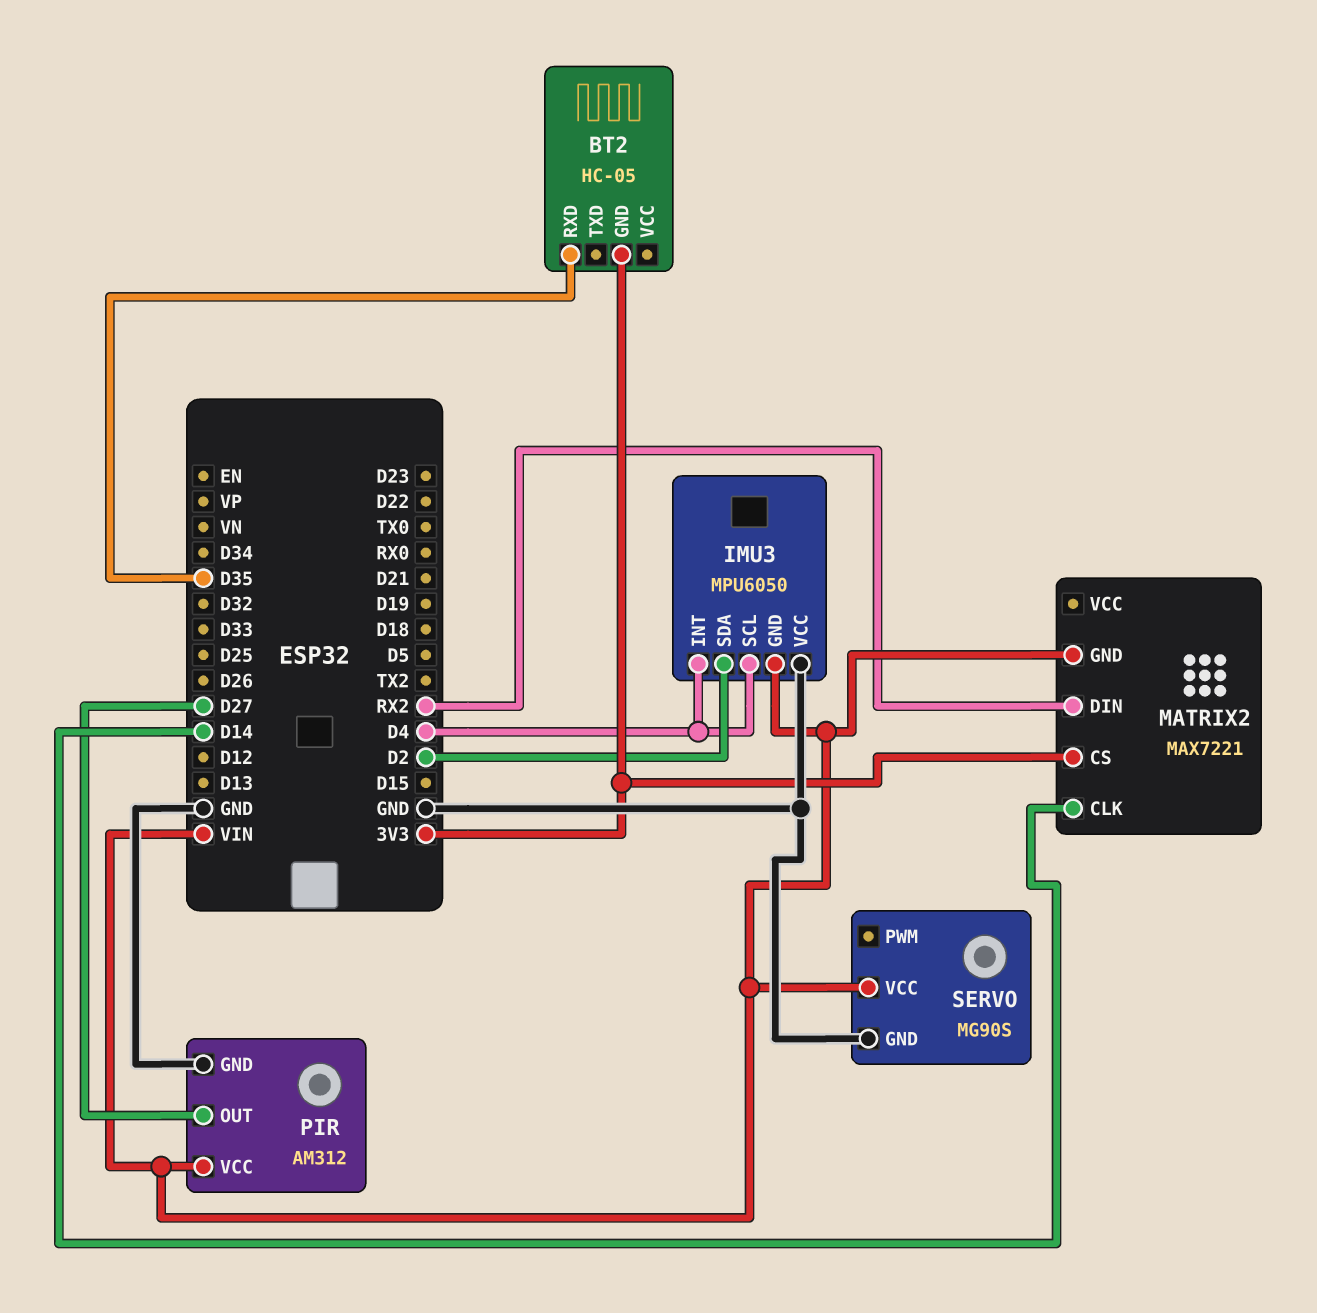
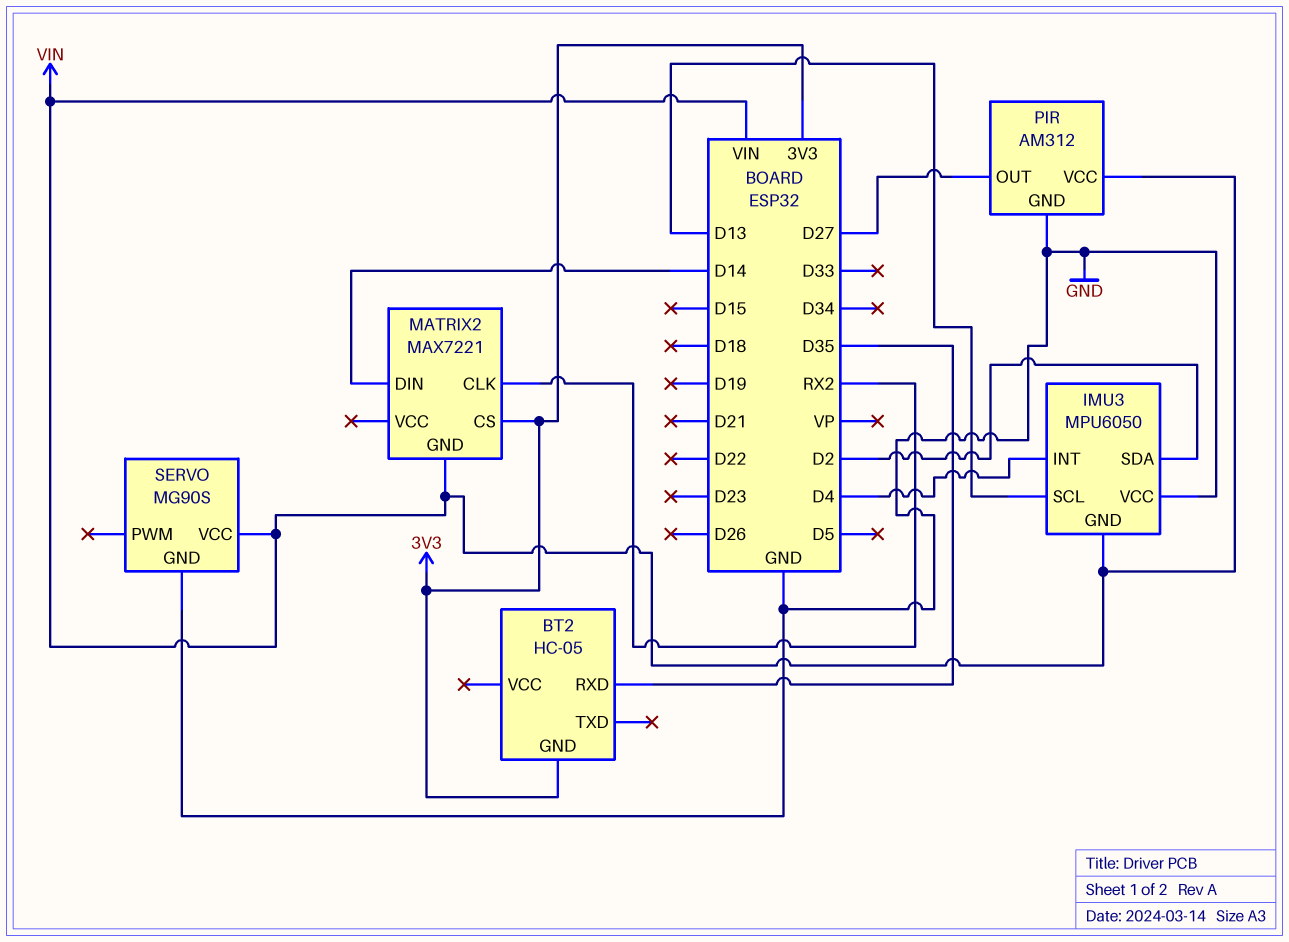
IMU3 pin SCL: D4 -> D13
MATRIX2 pin CLK: D14 -> RX2
MATRIX2 pin DIN: RX2 -> D14

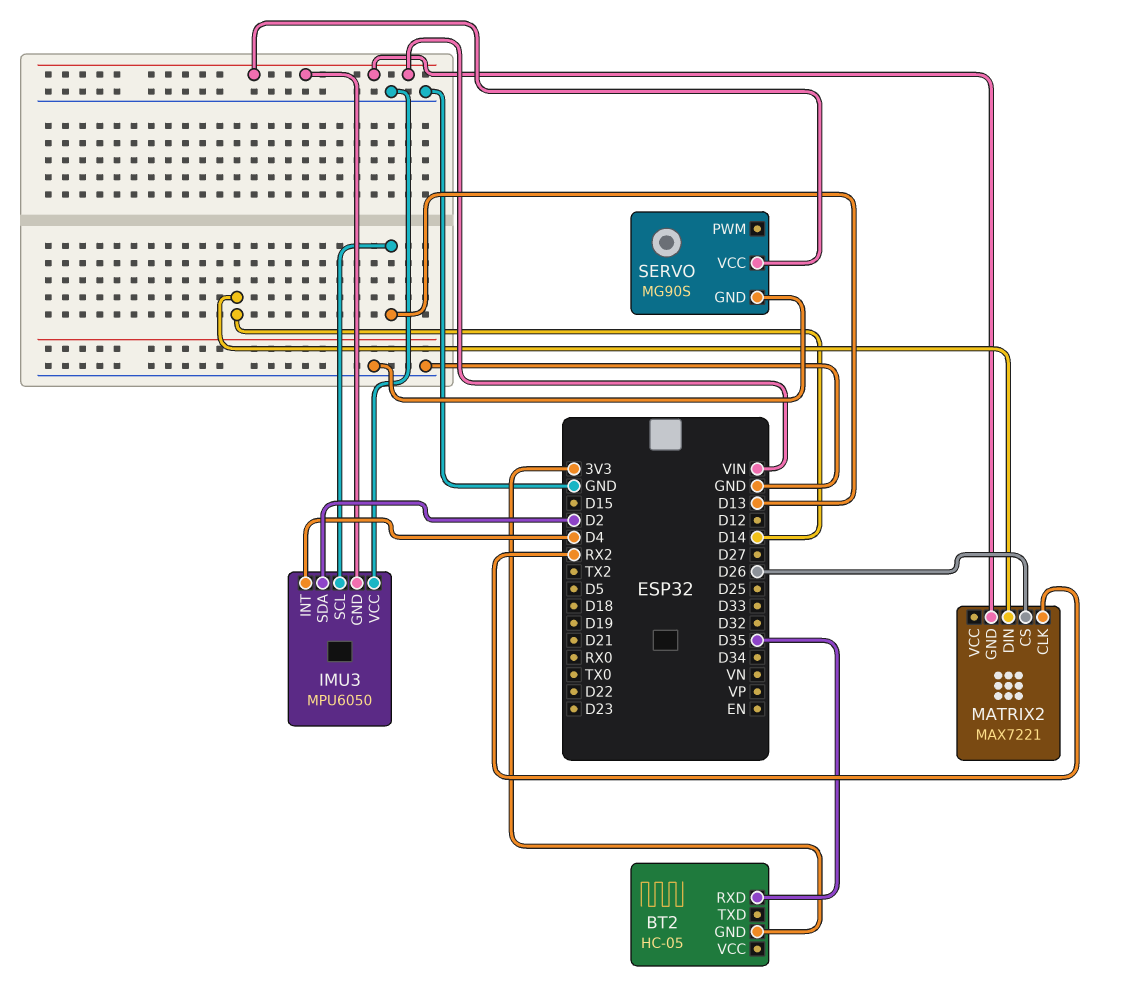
MATRIX2 pin CS: 3V3 -> D26
PIR: AM312 -> none
PIR pin GND: GND -> none
PIR pin OUT: D27 -> none
PIR pin VCC: VIN -> none

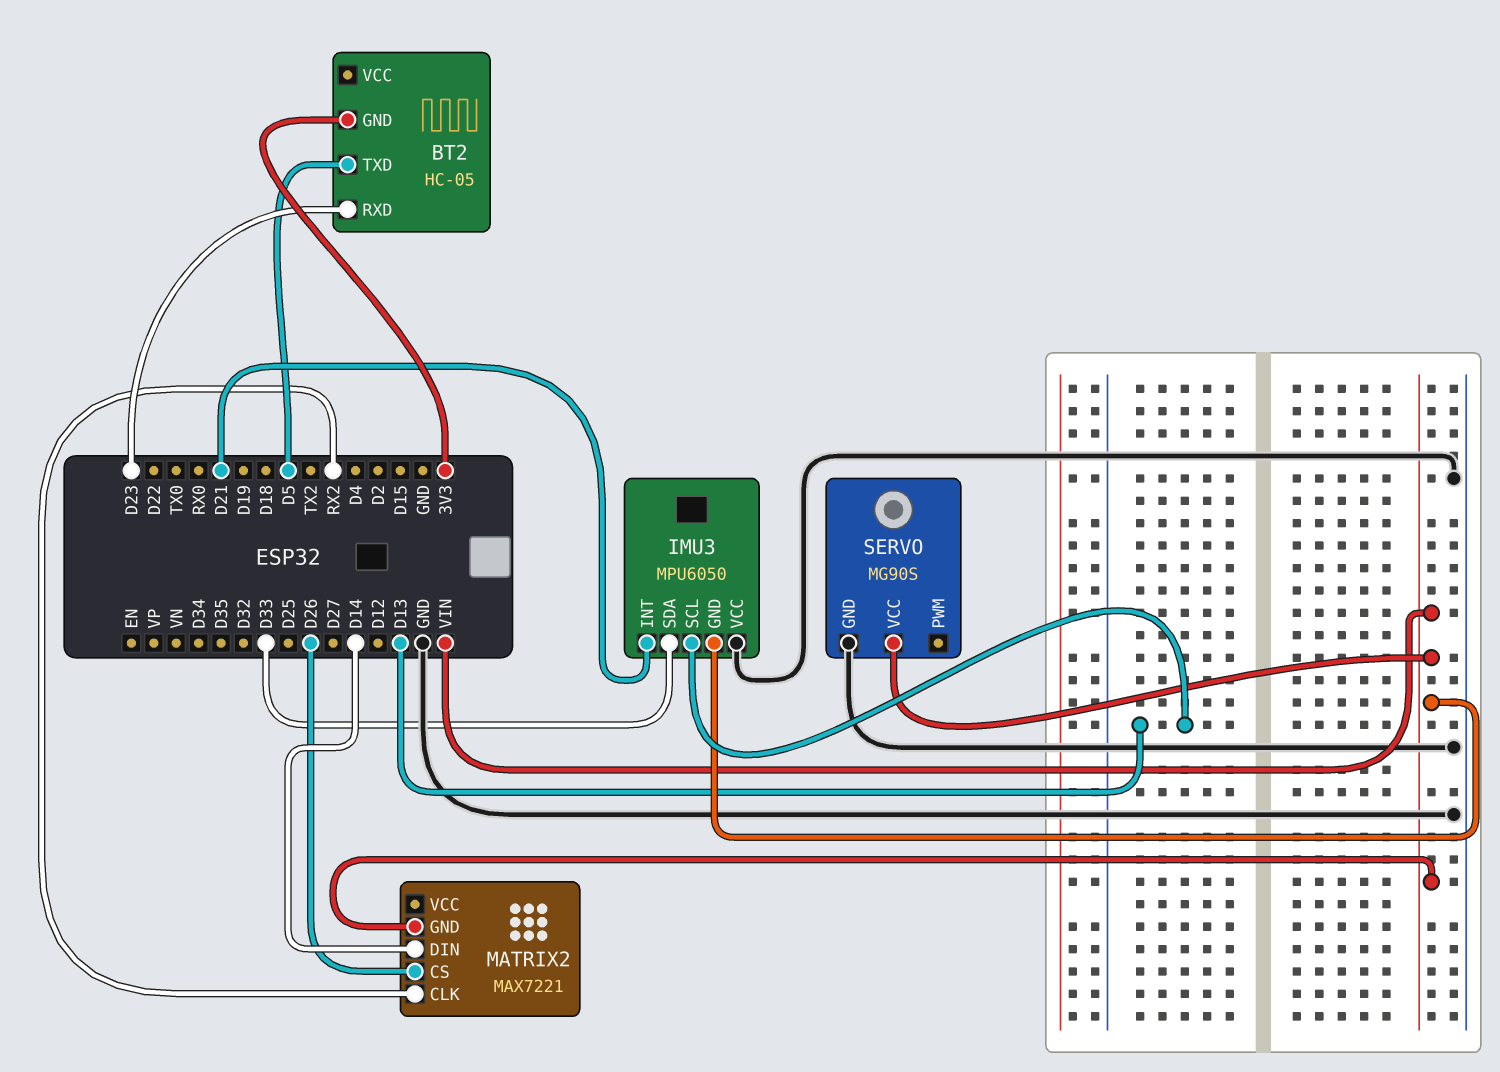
BT2 pin RXD: D35 -> D23
BT2 pin TXD: none -> D5
IMU3 pin INT: D4 -> D21
IMU3 pin SDA: D2 -> D33

